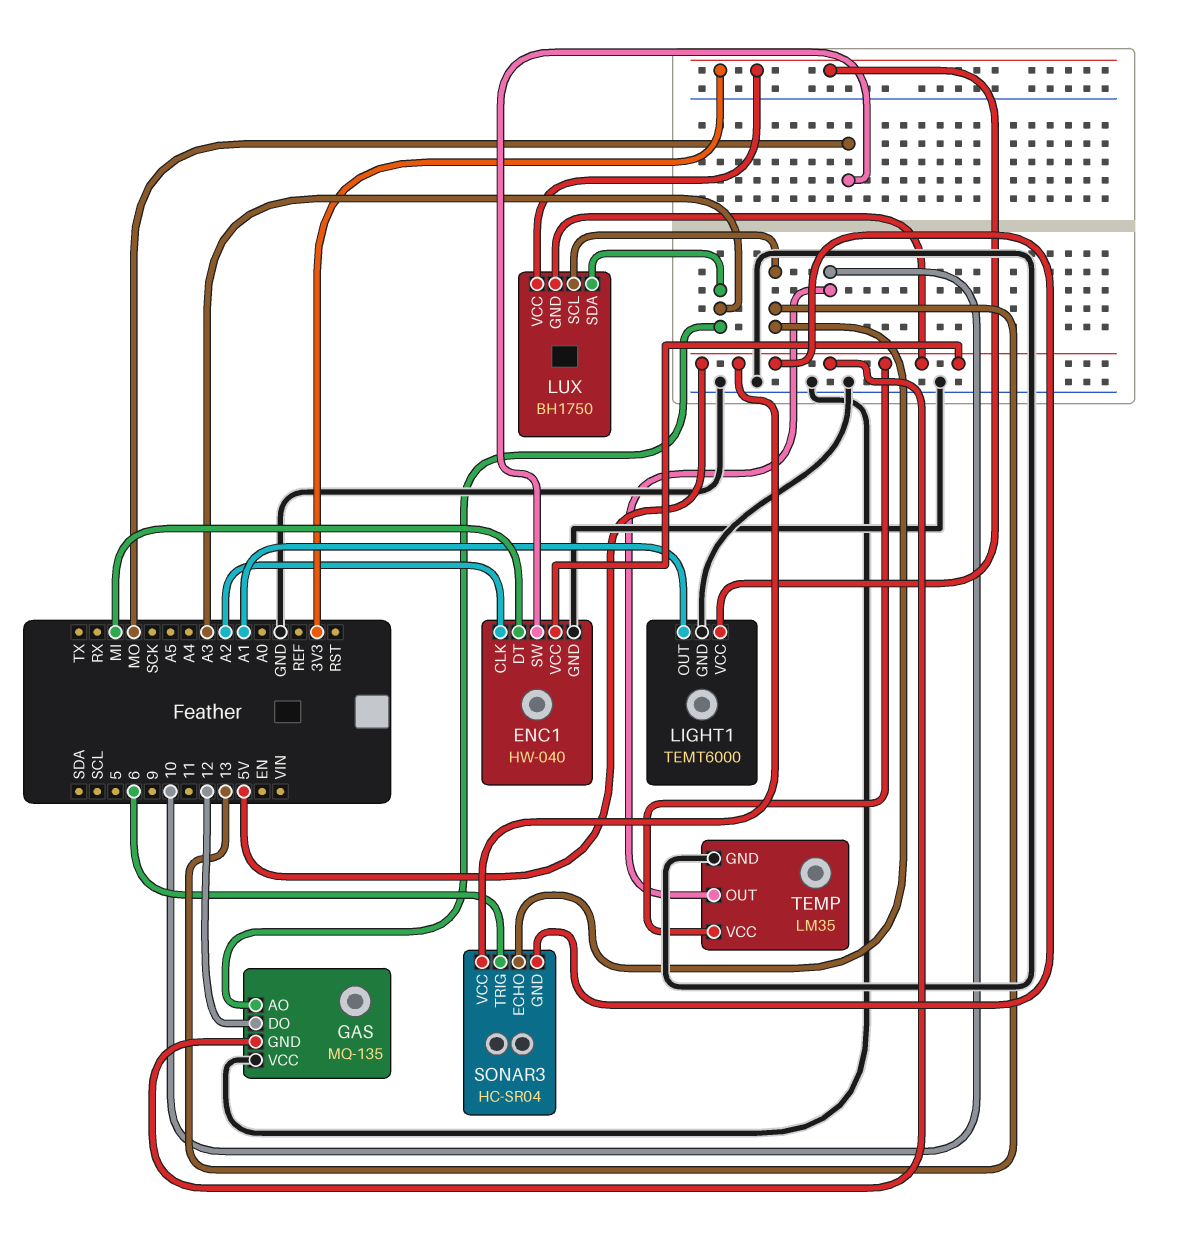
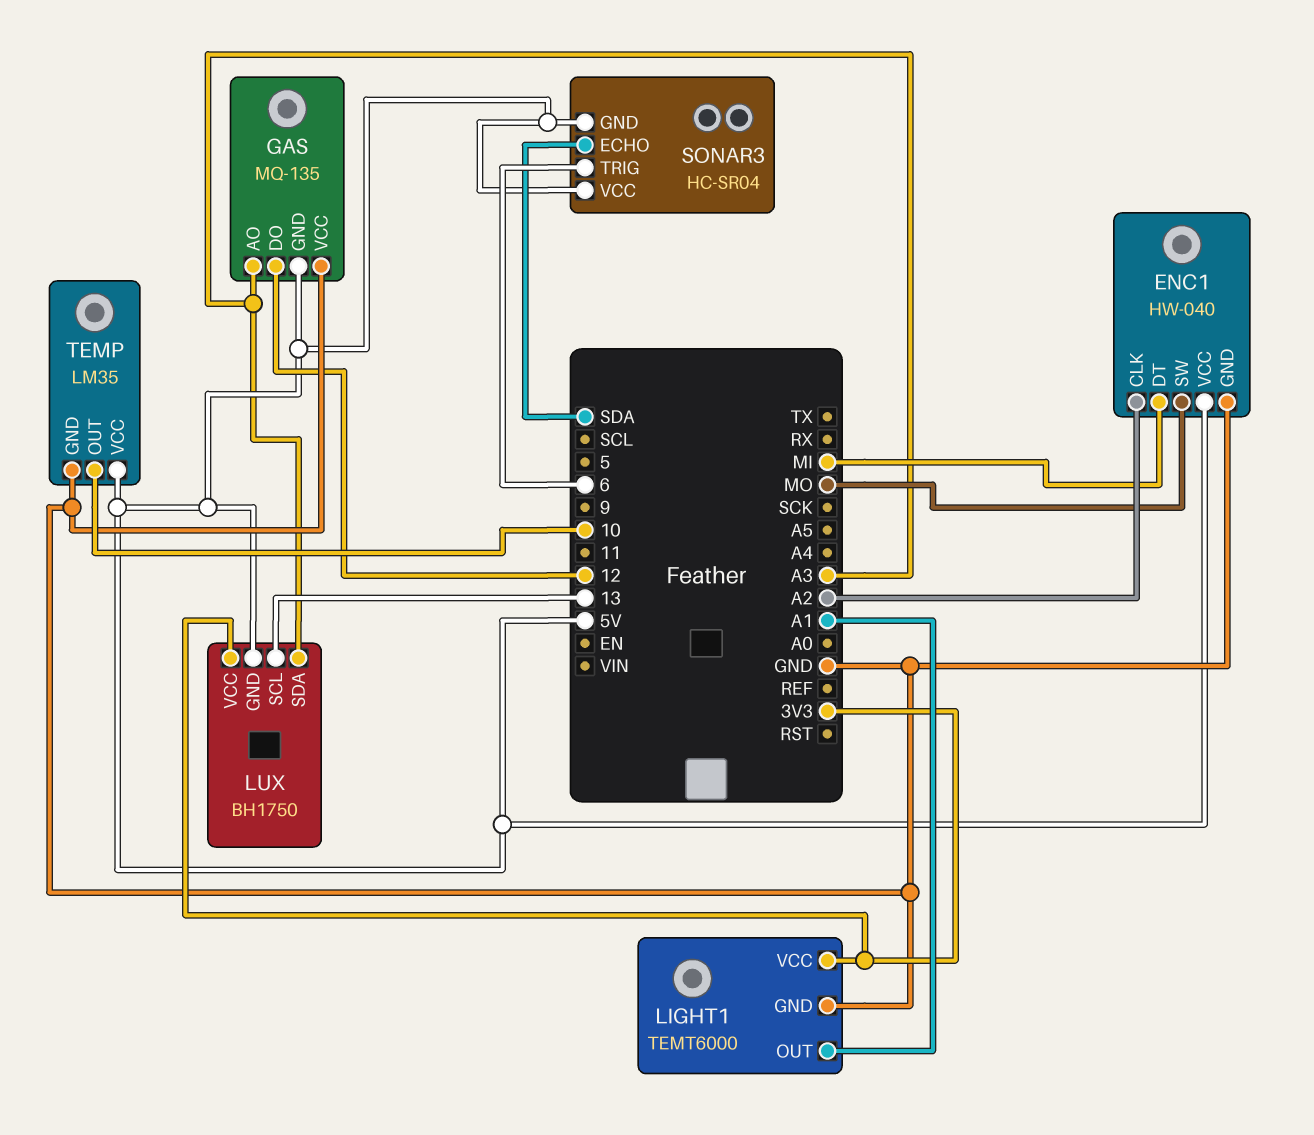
SONAR3 pin ECHO: 13 -> SDA

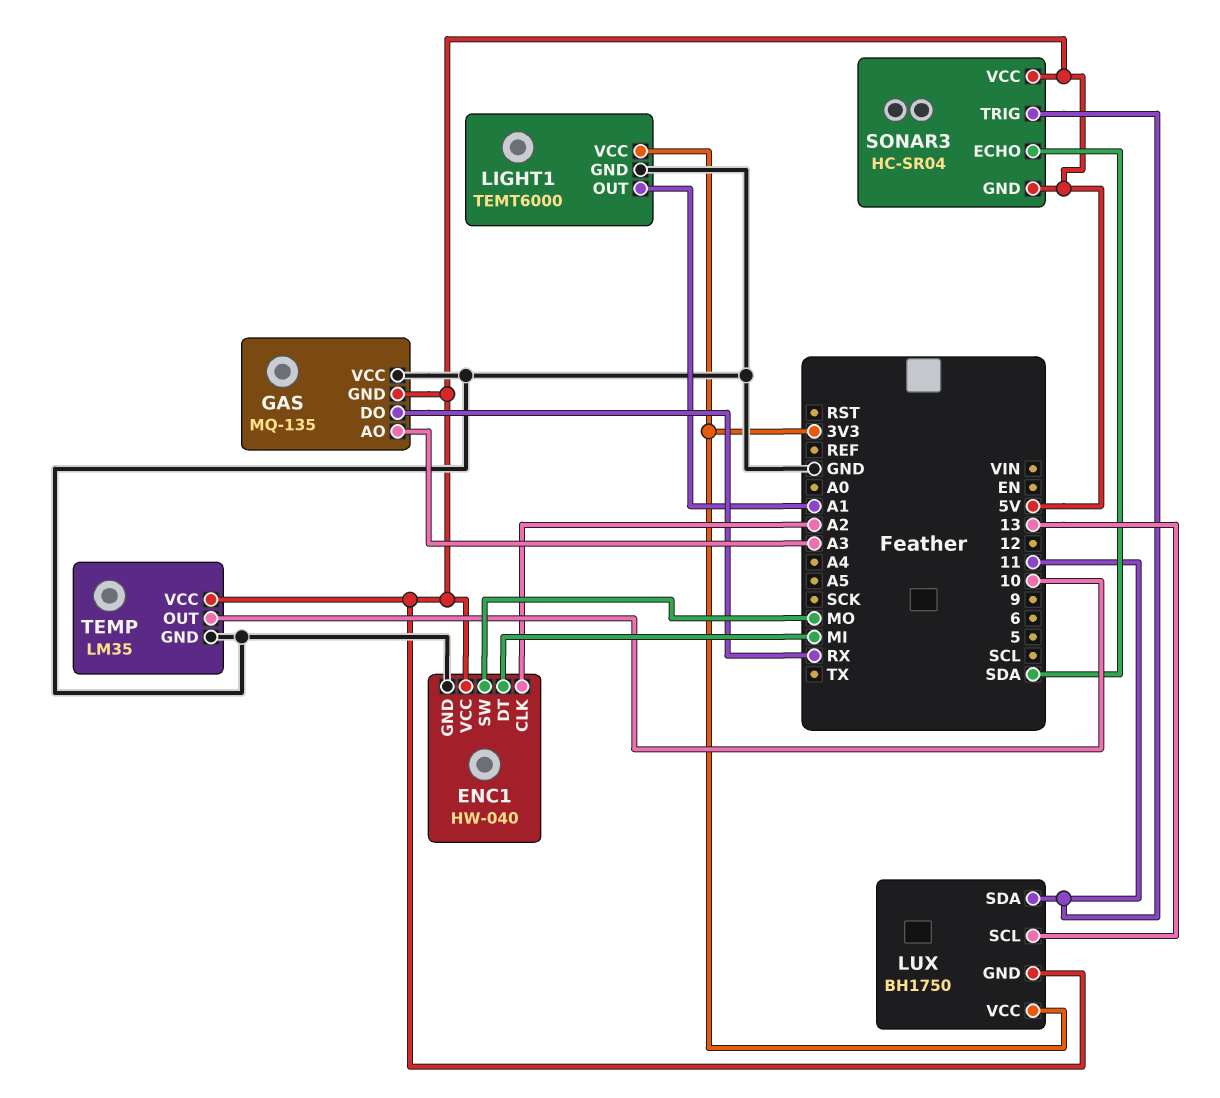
GAS pin DO: 12 -> RX
LUX pin SDA: A3 -> 11
SONAR3 pin TRIG: 6 -> 11

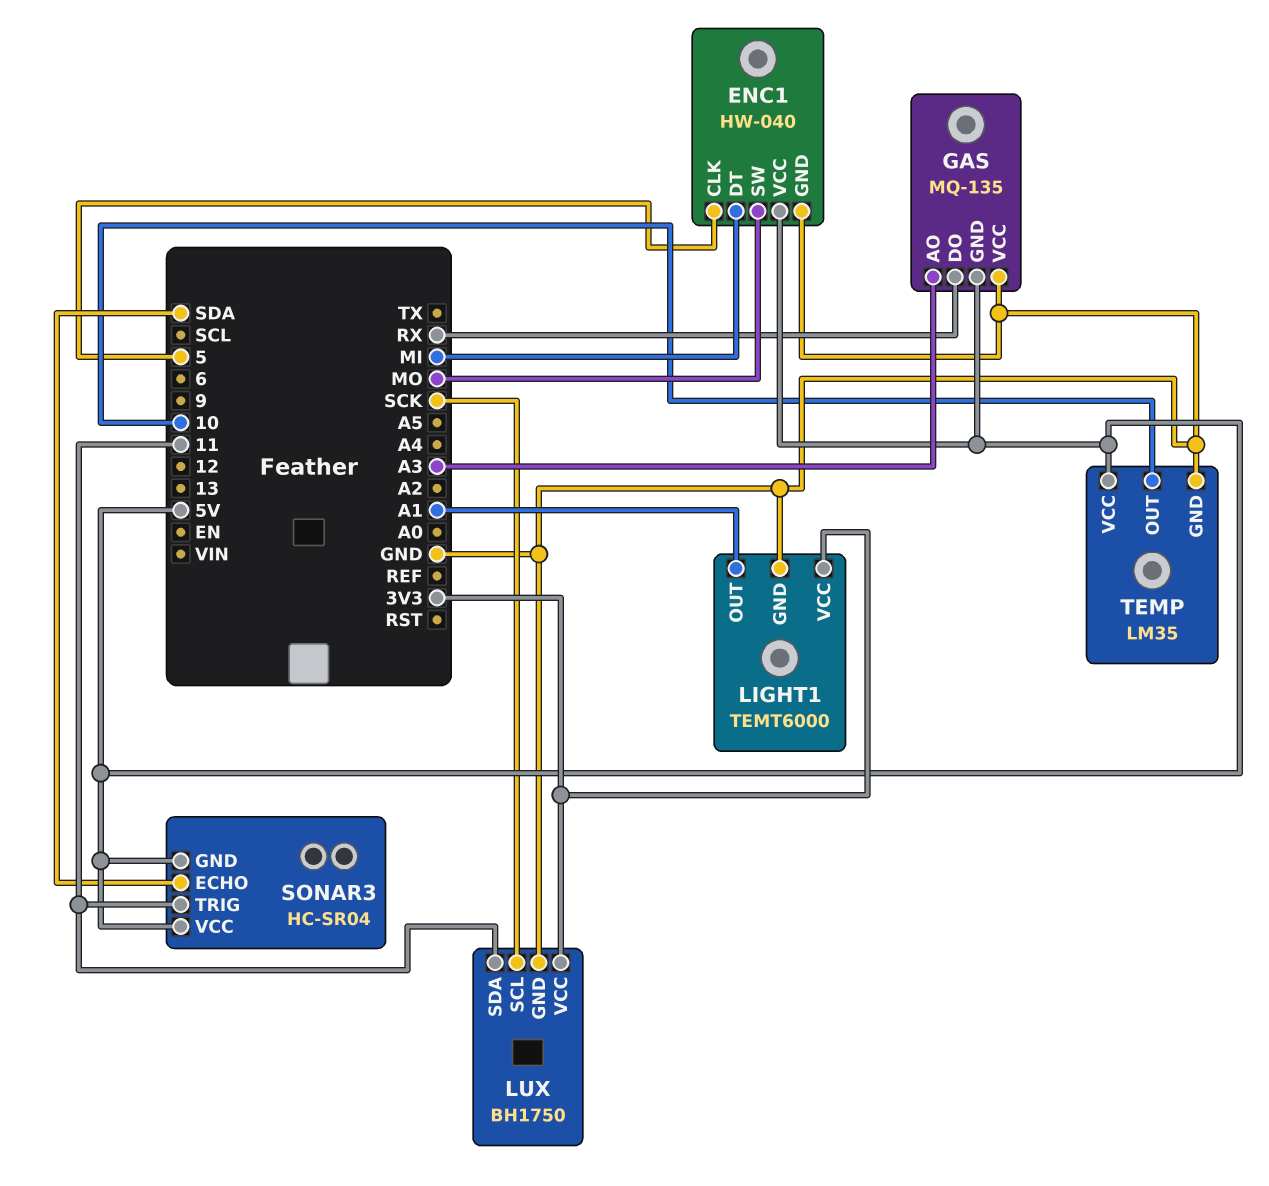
ENC1 pin CLK: A2 -> 5
LUX pin GND: 5V -> GND
LUX pin SCL: 13 -> SCK

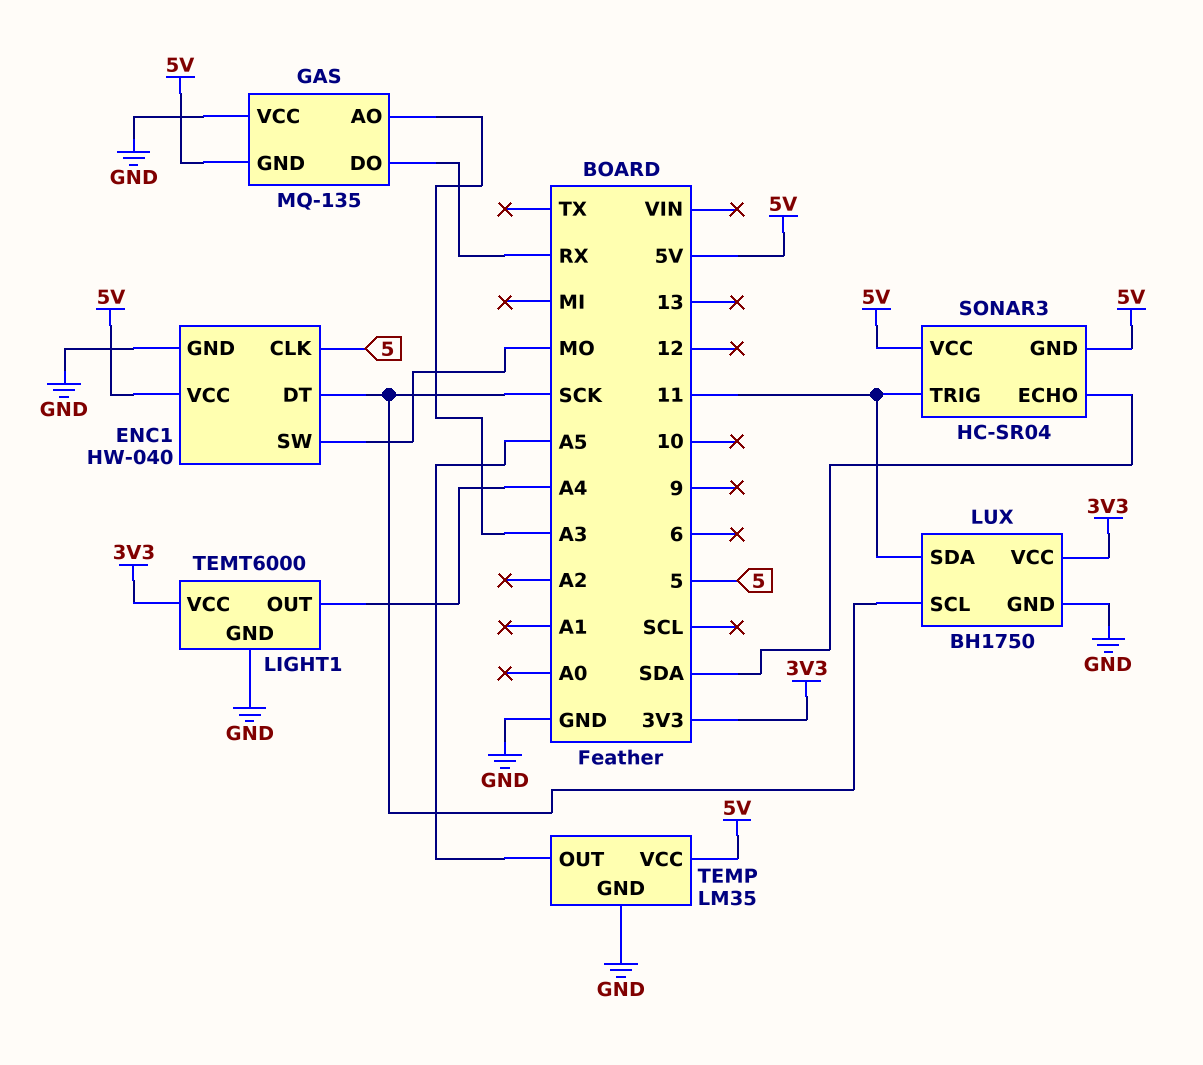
ENC1 pin DT: MI -> SCK
LIGHT1 pin OUT: A1 -> A4
TEMP pin OUT: 10 -> A5

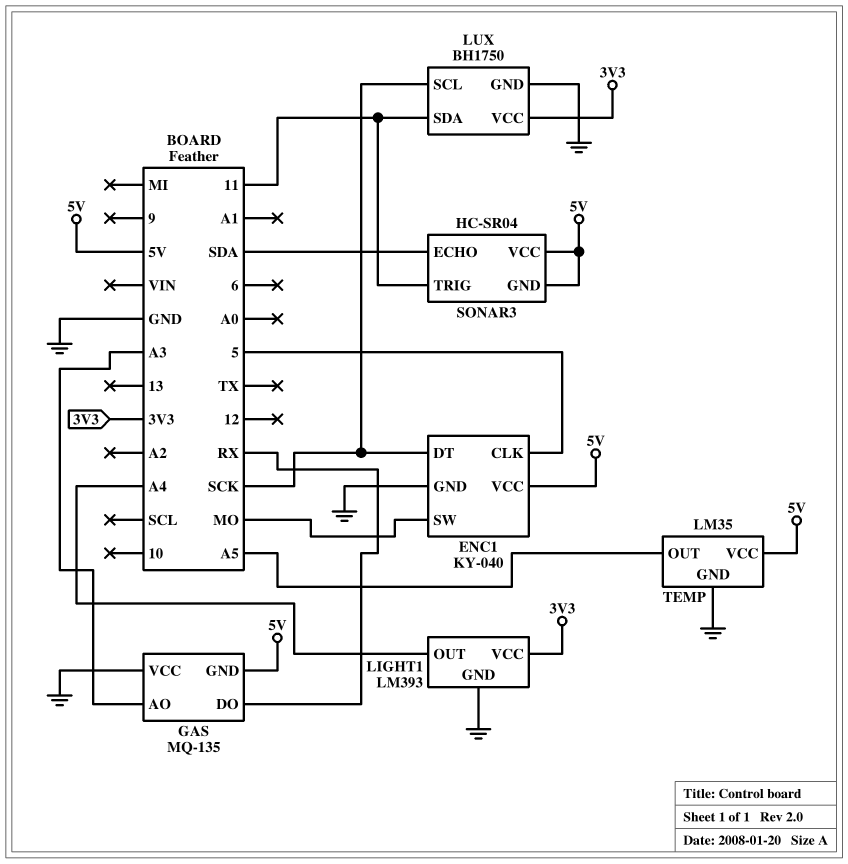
ENC1: HW-040 -> KY-040
LIGHT1: TEMT6000 -> LM393

